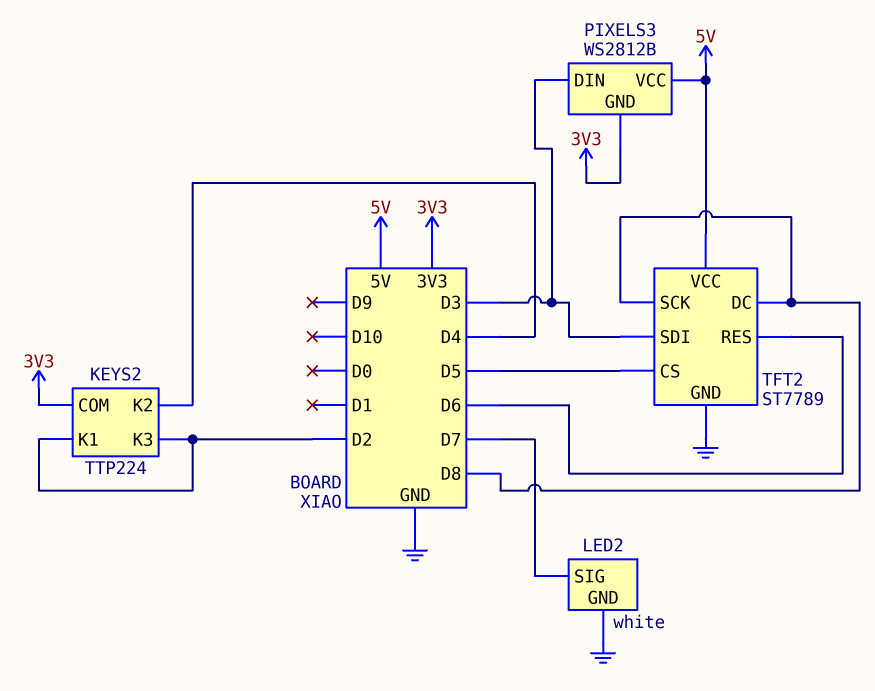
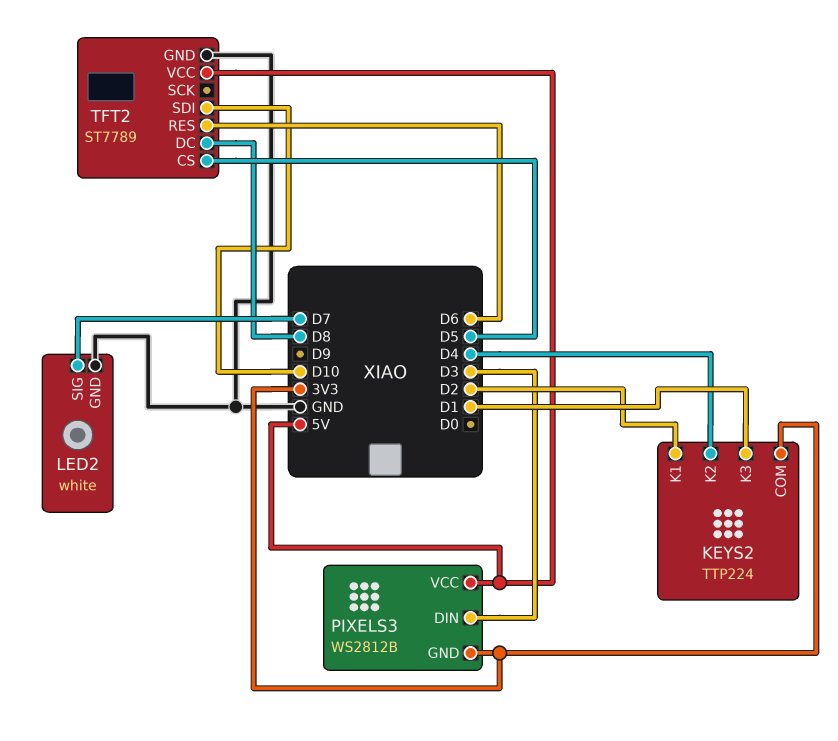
KEYS2 pin K3: D2 -> D1
TFT2 pin SCK: D8 -> none
TFT2 pin SDI: D3 -> D10

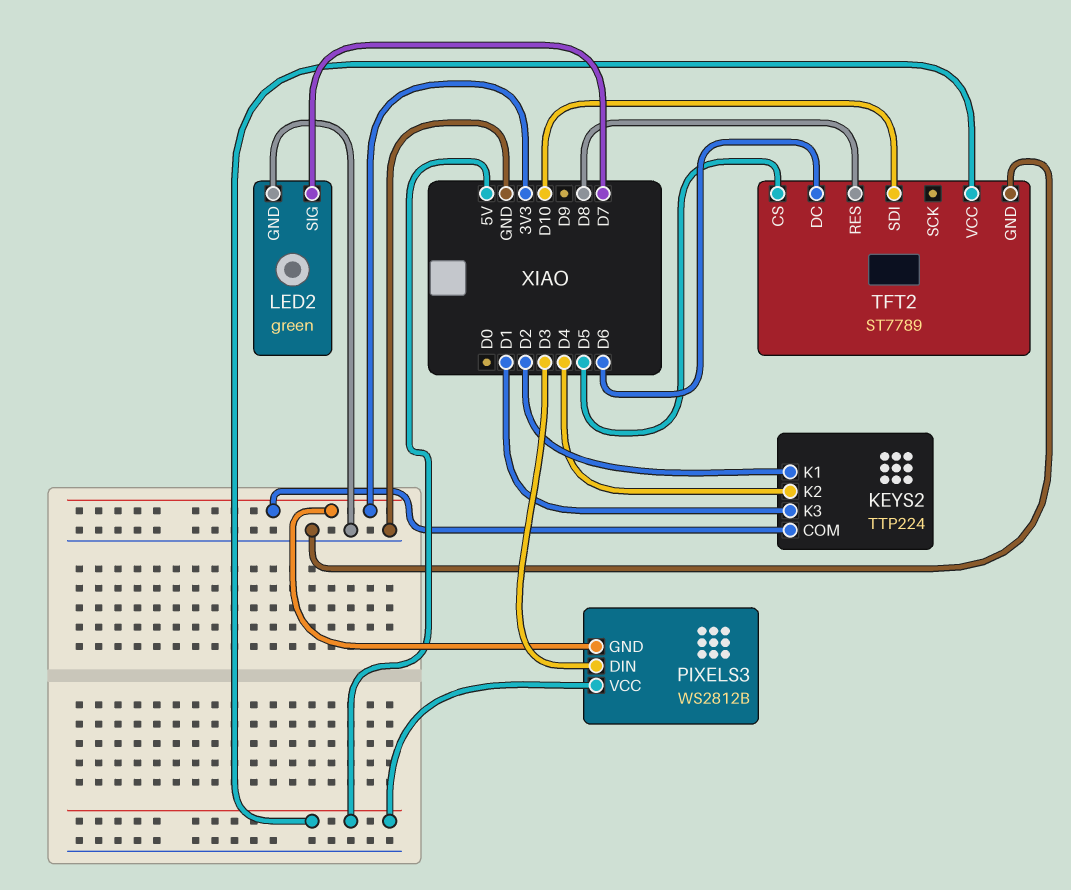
LED2: white -> green
TFT2 pin DC: D8 -> D6
TFT2 pin RES: D6 -> D8

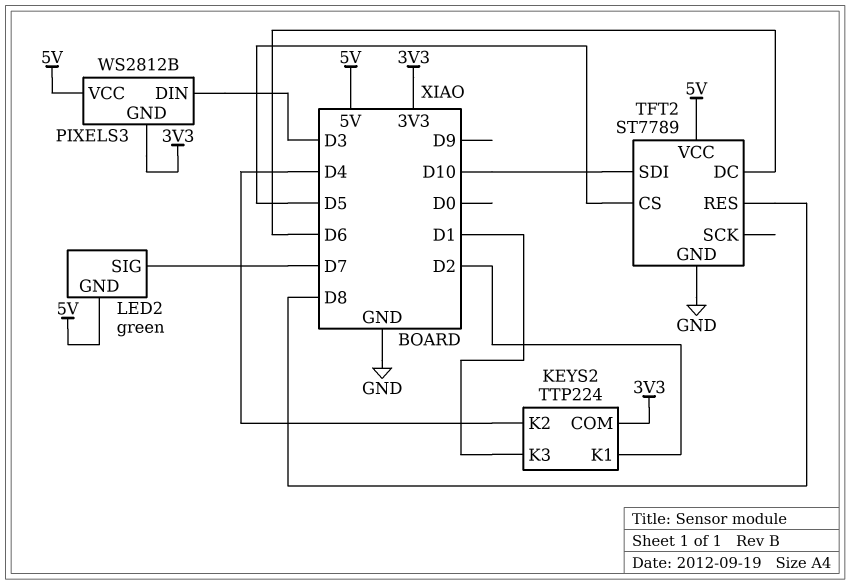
LED2 pin GND: GND -> 5V

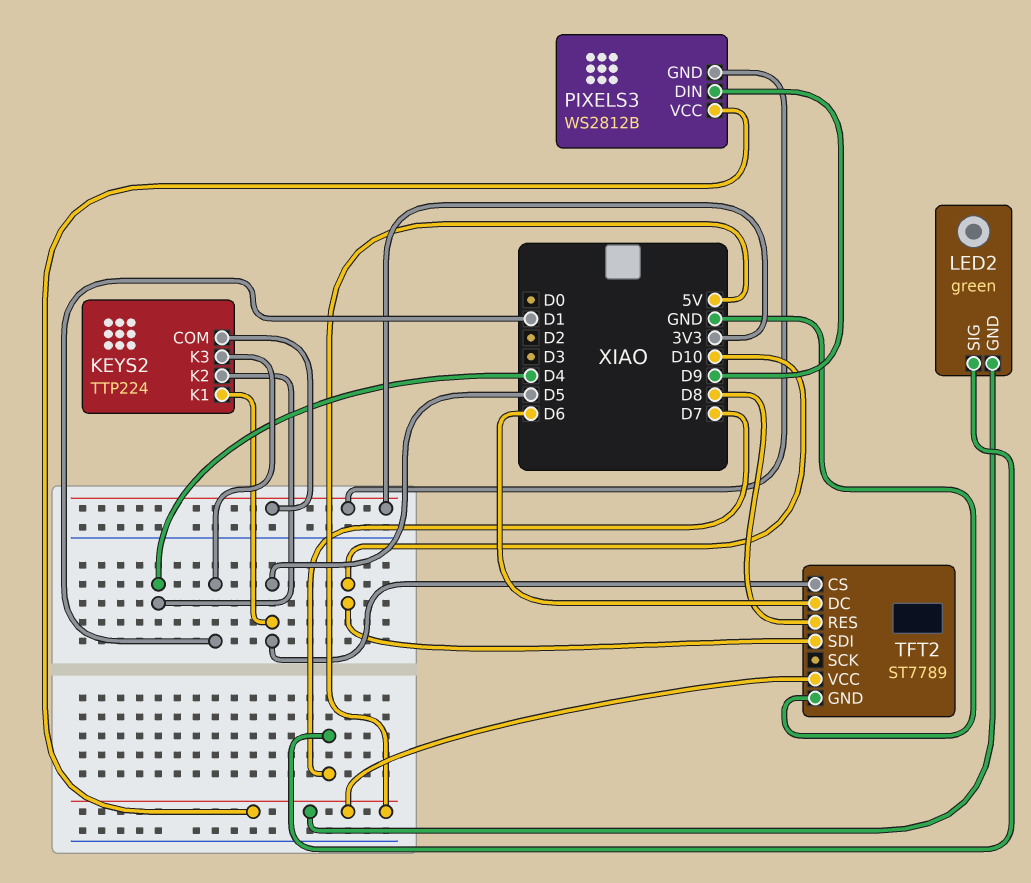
KEYS2 pin K1: D2 -> D5
PIXELS3 pin DIN: D3 -> D9

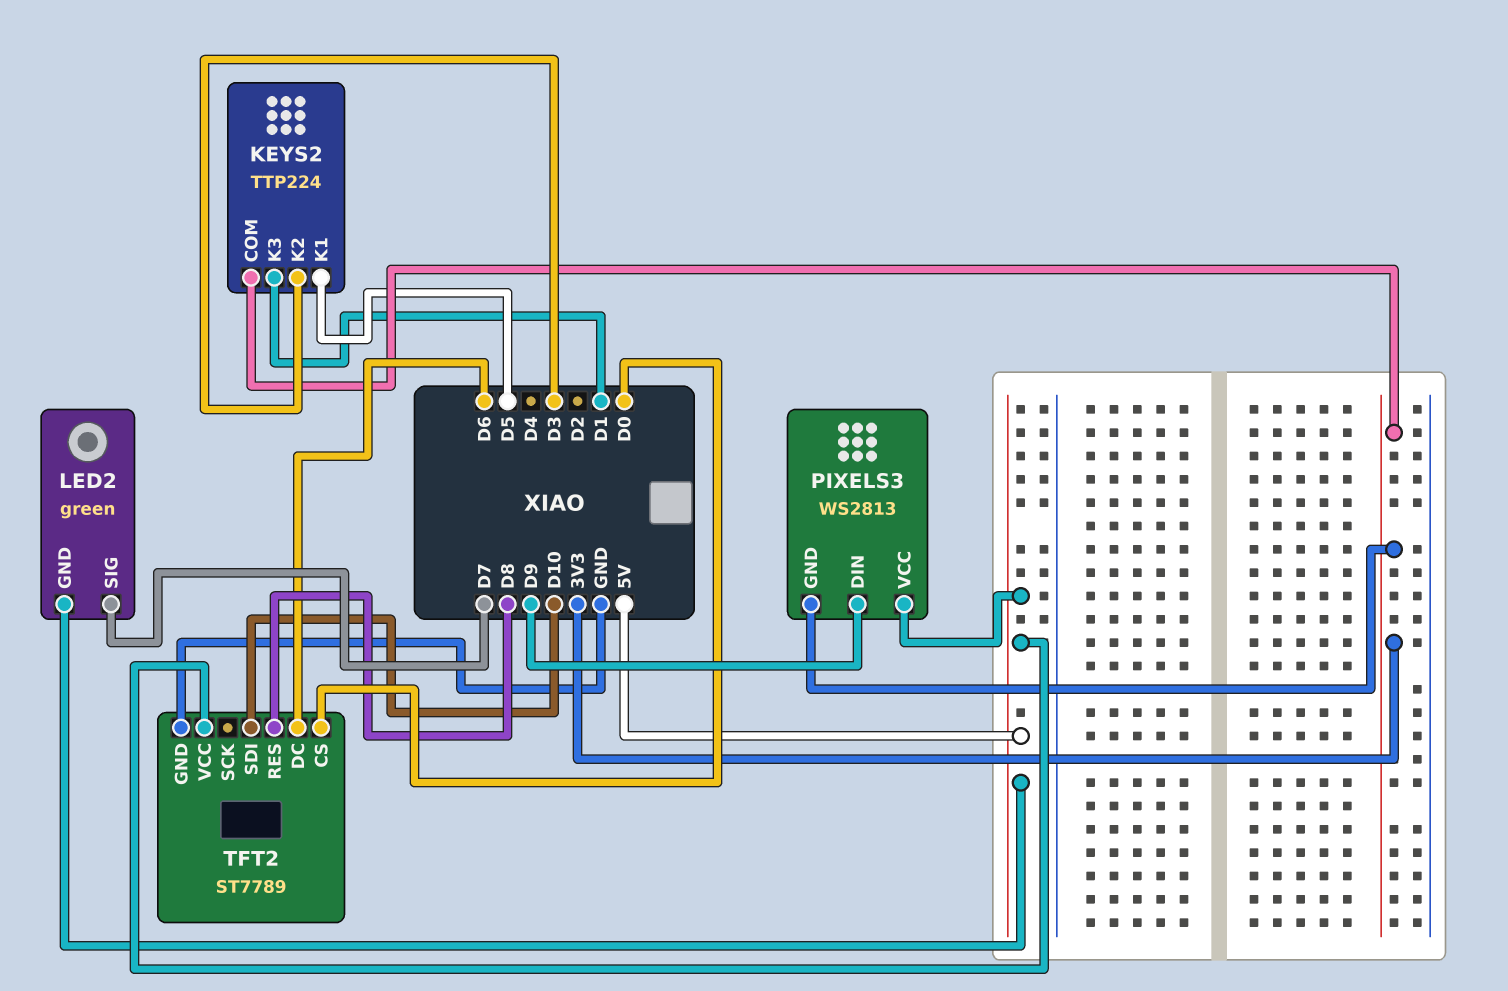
KEYS2 pin K2: D4 -> D3
PIXELS3: WS2812B -> WS2813
TFT2 pin CS: D5 -> D0

